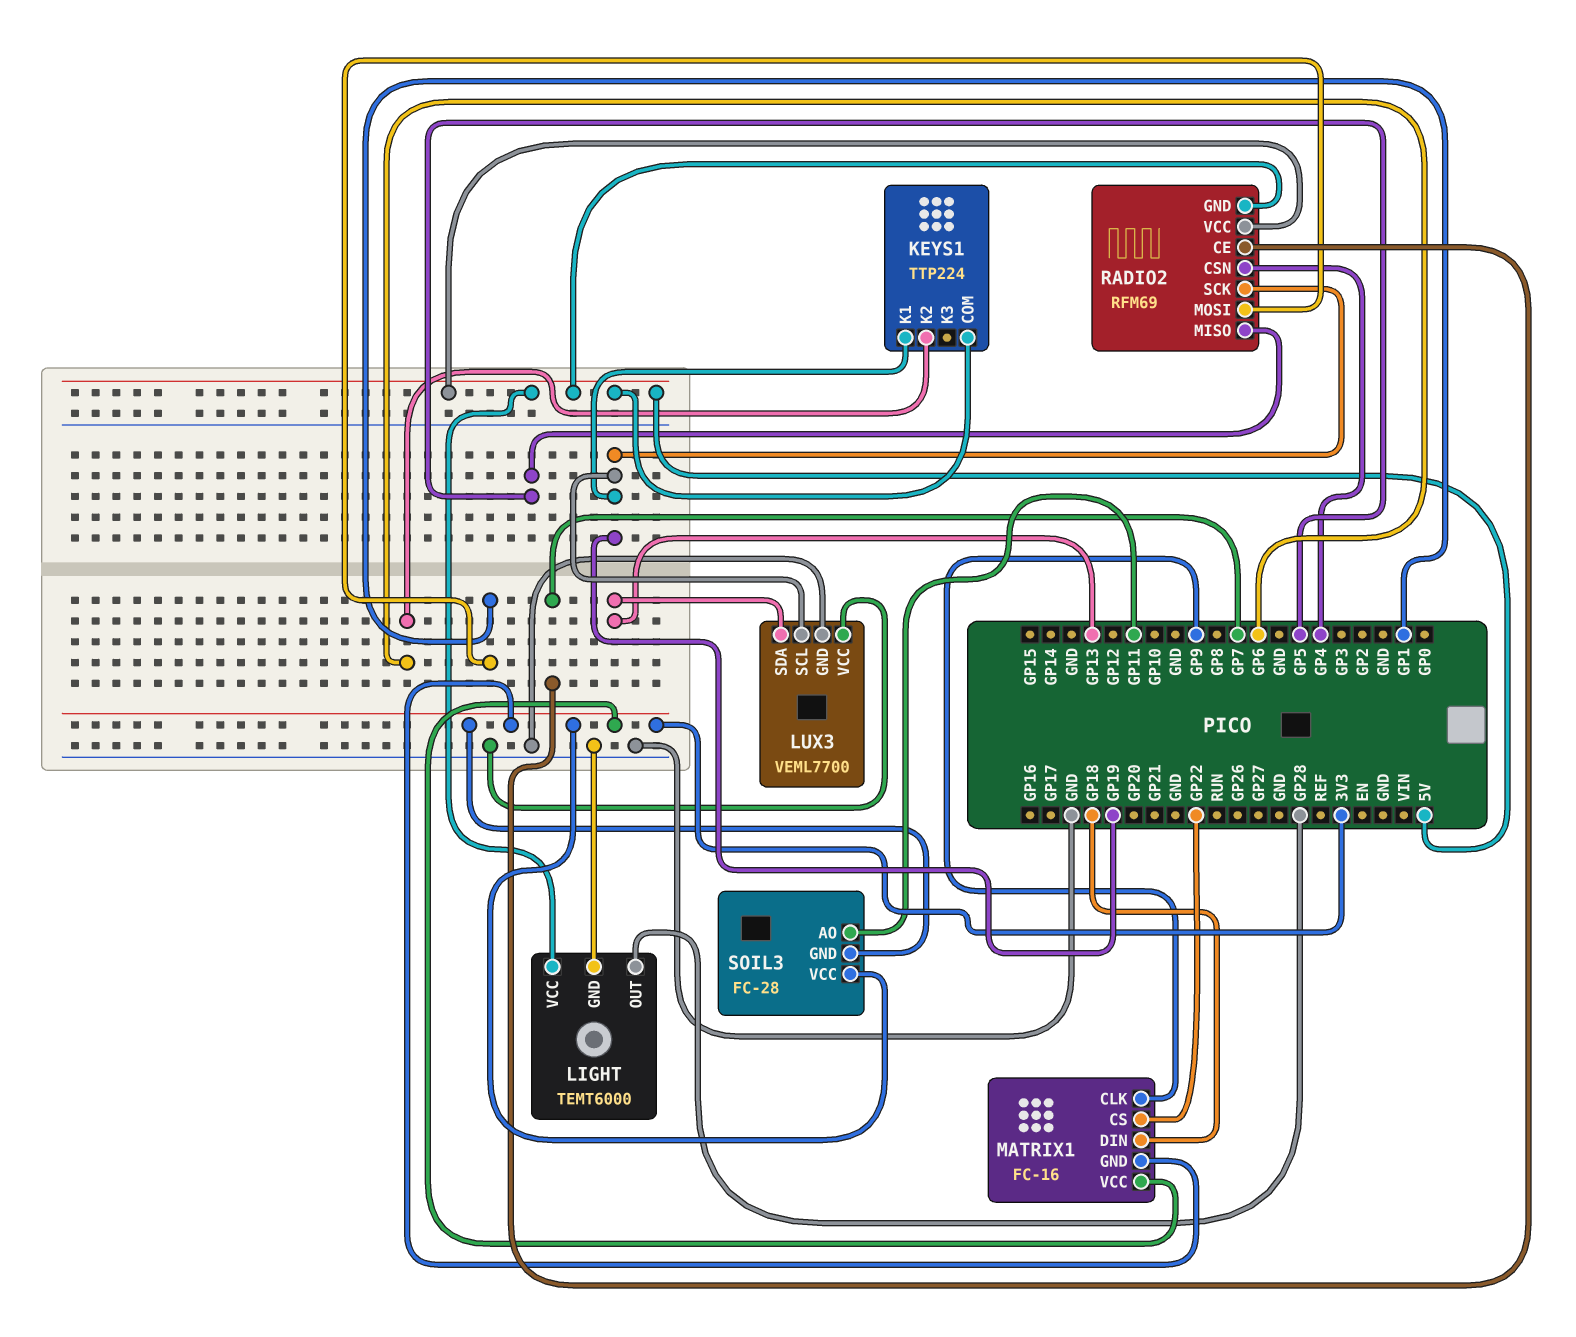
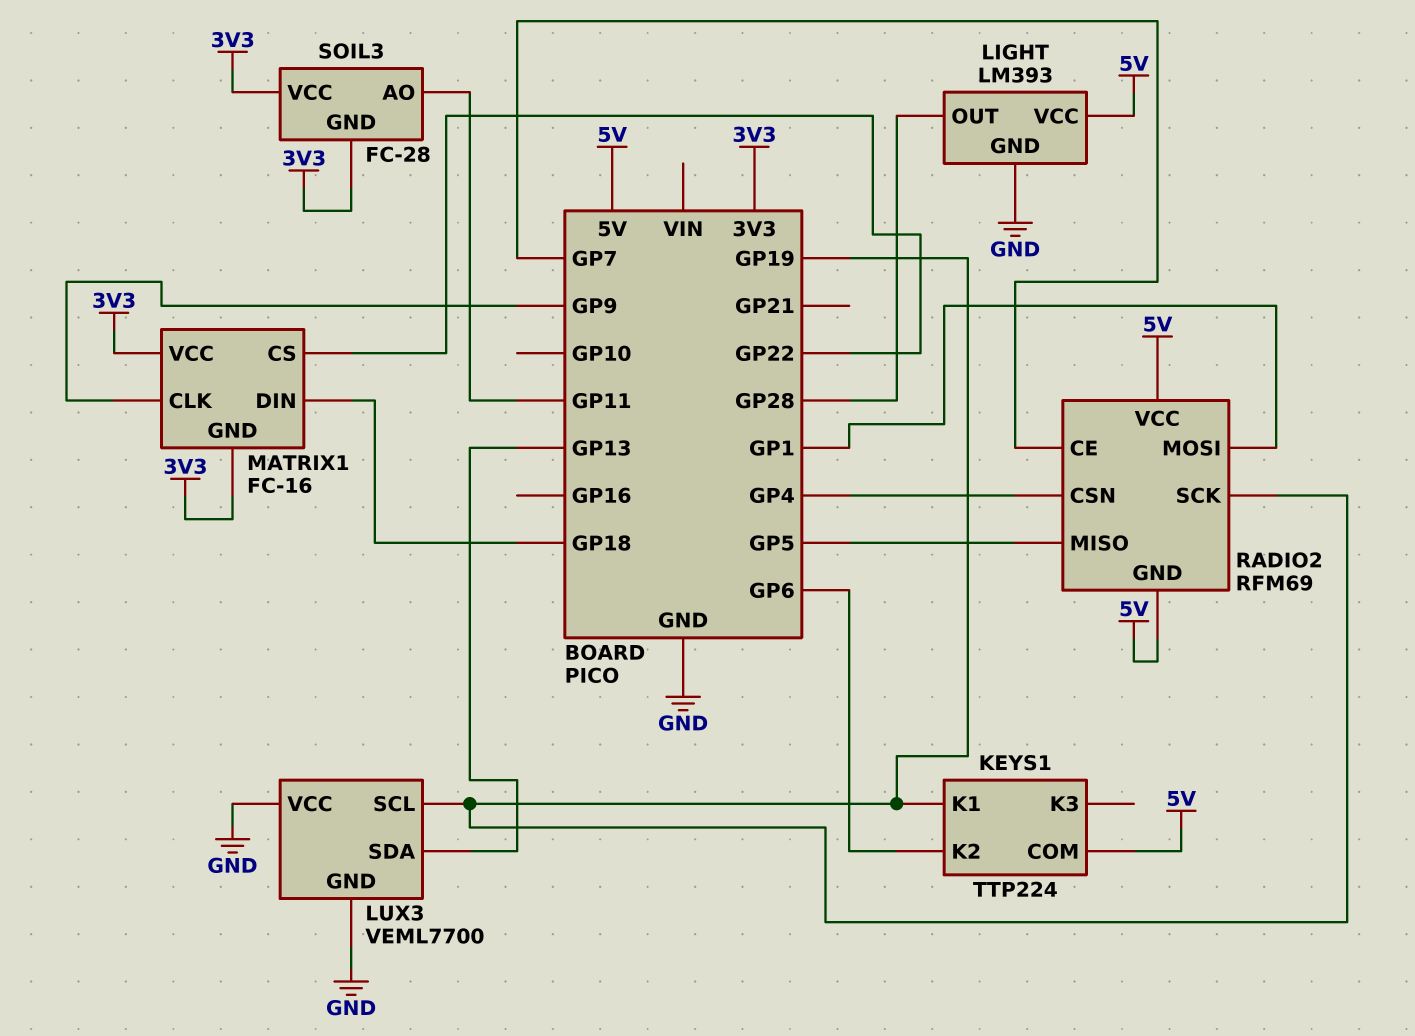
LIGHT: TEMT6000 -> LM393

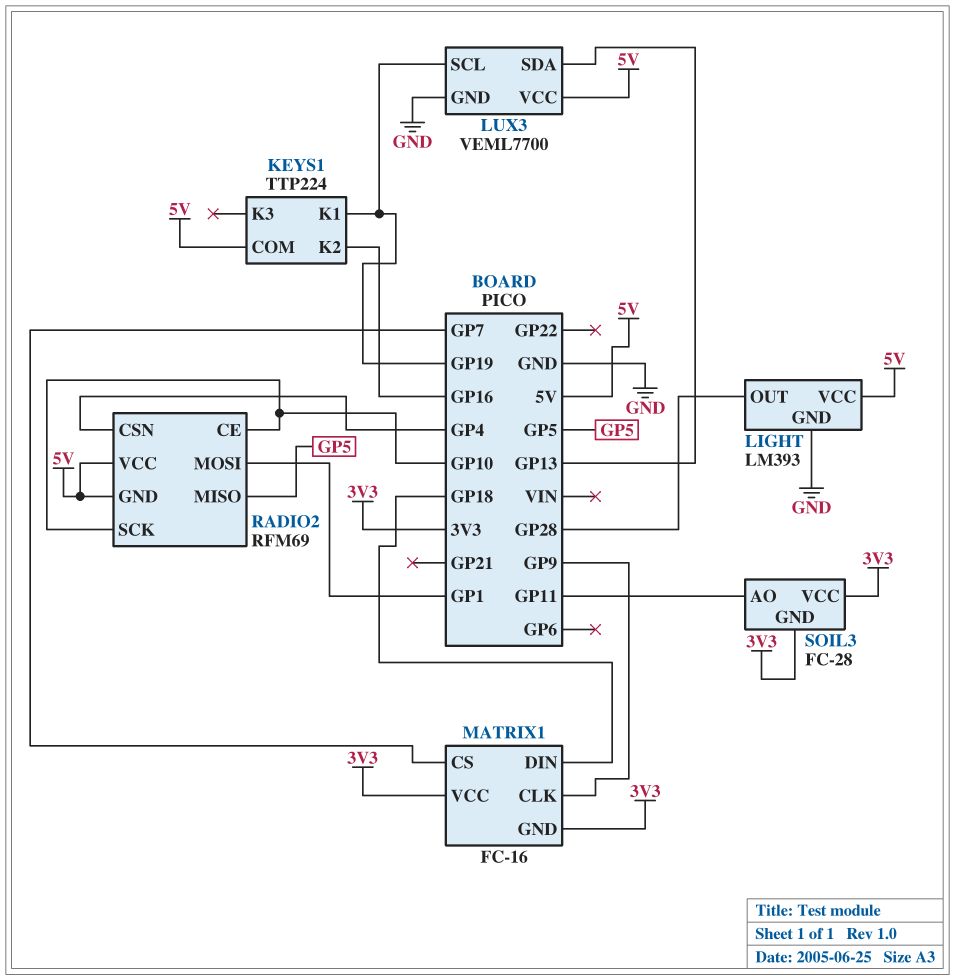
KEYS1 pin K2: GP6 -> GP16
LUX3 pin VCC: GND -> 5V
MATRIX1 pin CS: GP22 -> GP7
RADIO2 pin CE: GP7 -> GP10
RADIO2 pin SCK: GP19 -> GP10

